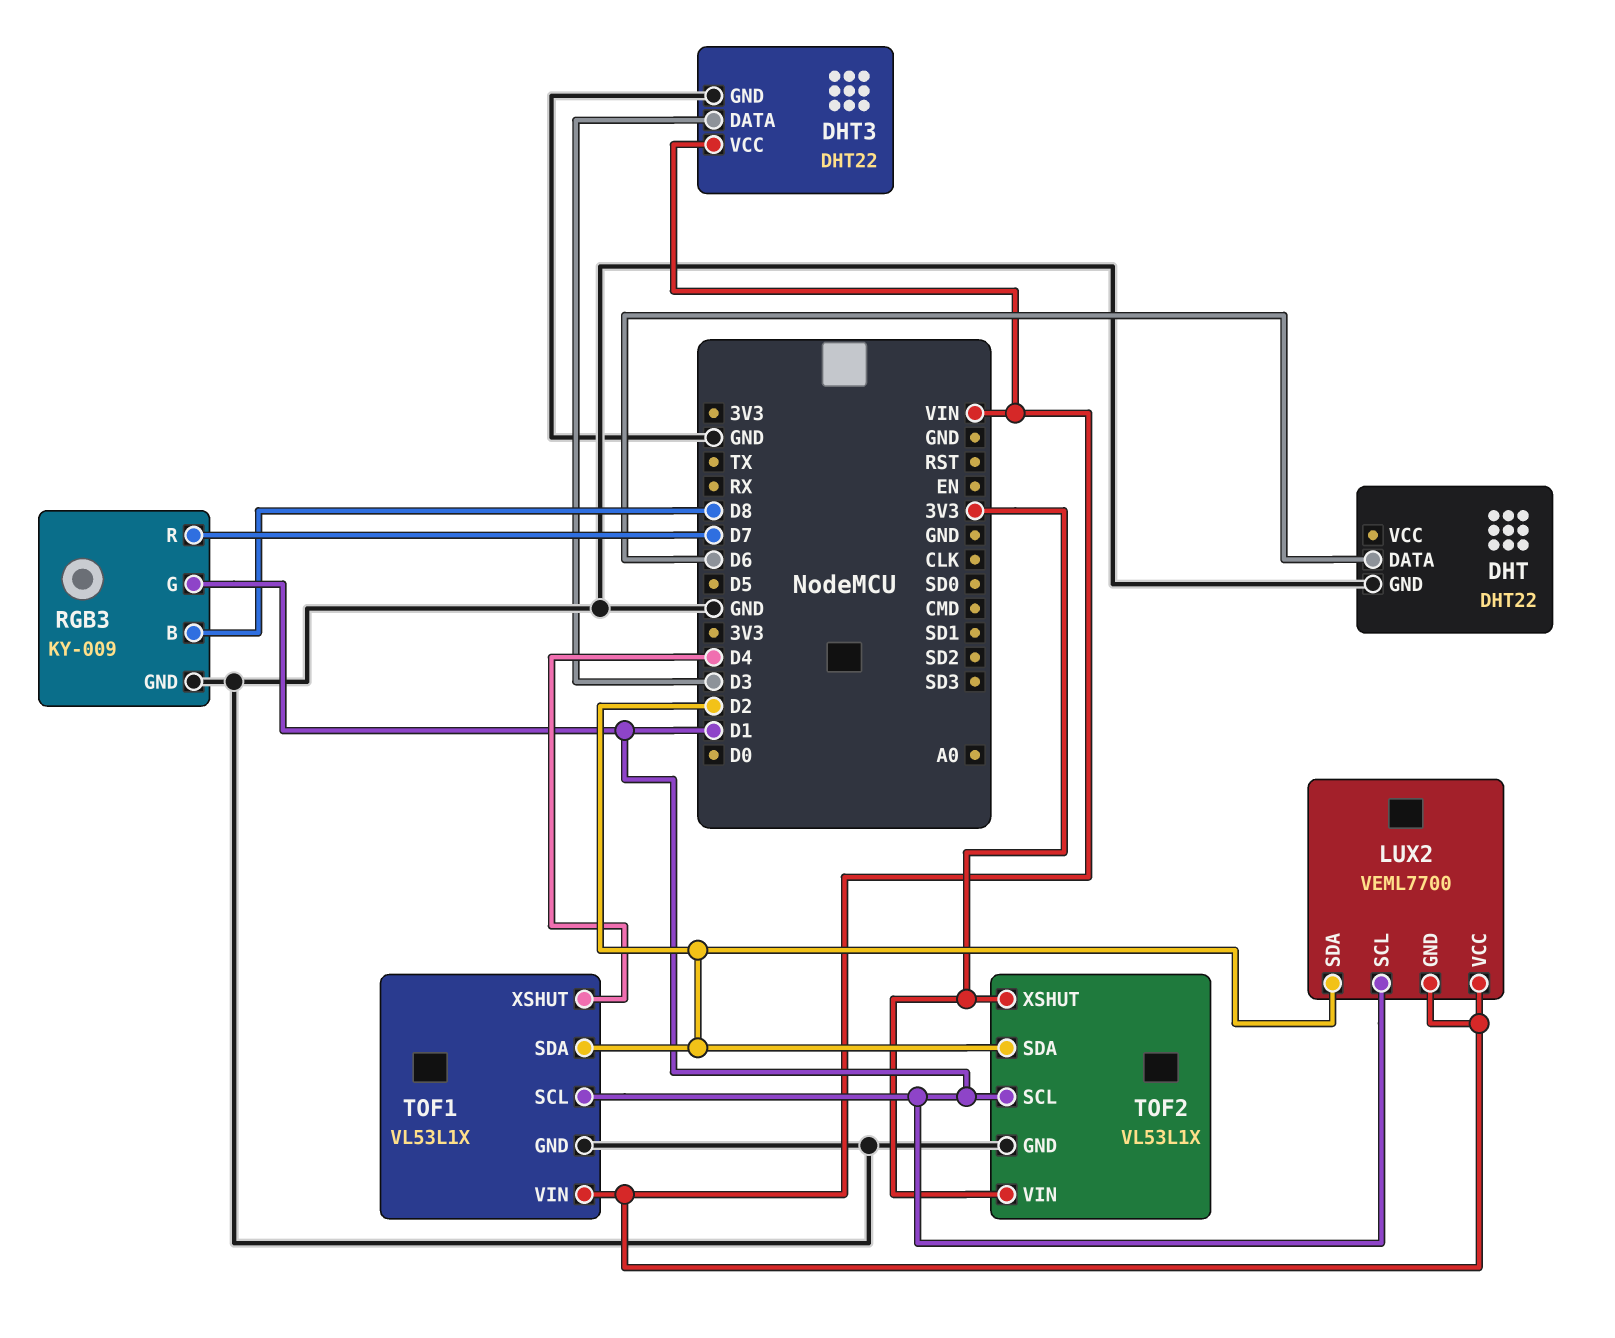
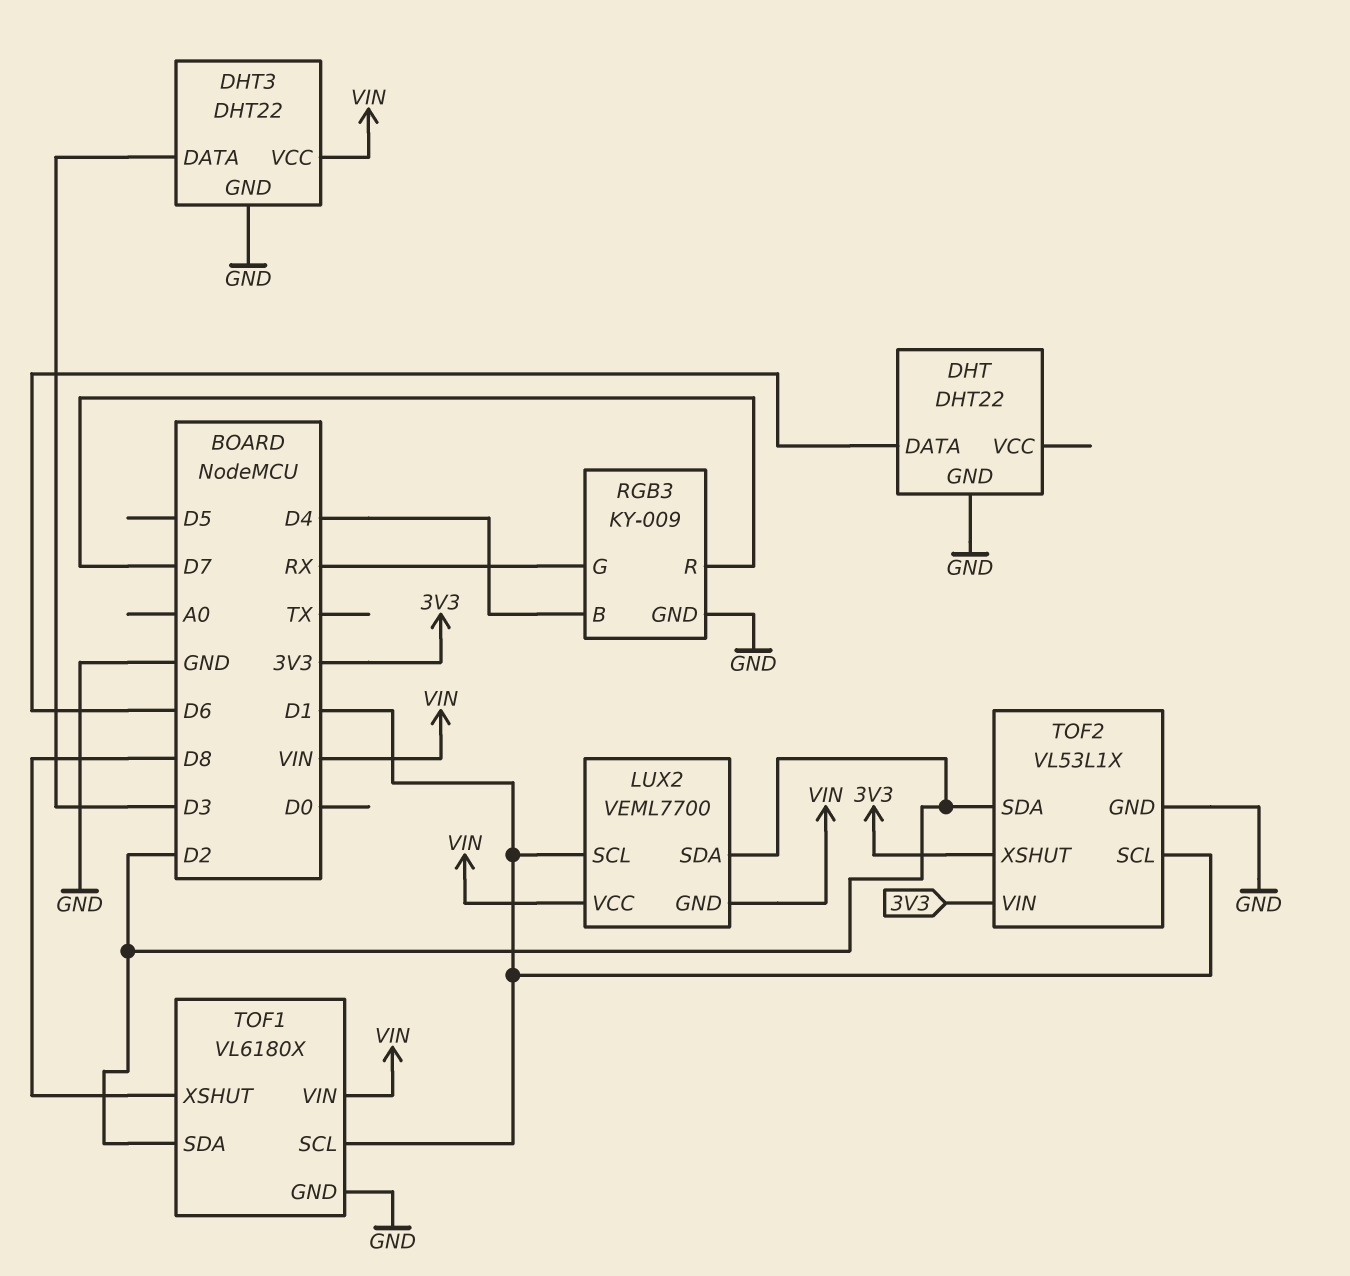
RGB3 pin B: D8 -> D4
RGB3 pin G: D1 -> RX
TOF1: VL53L1X -> VL6180X
TOF1 pin XSHUT: D4 -> D8

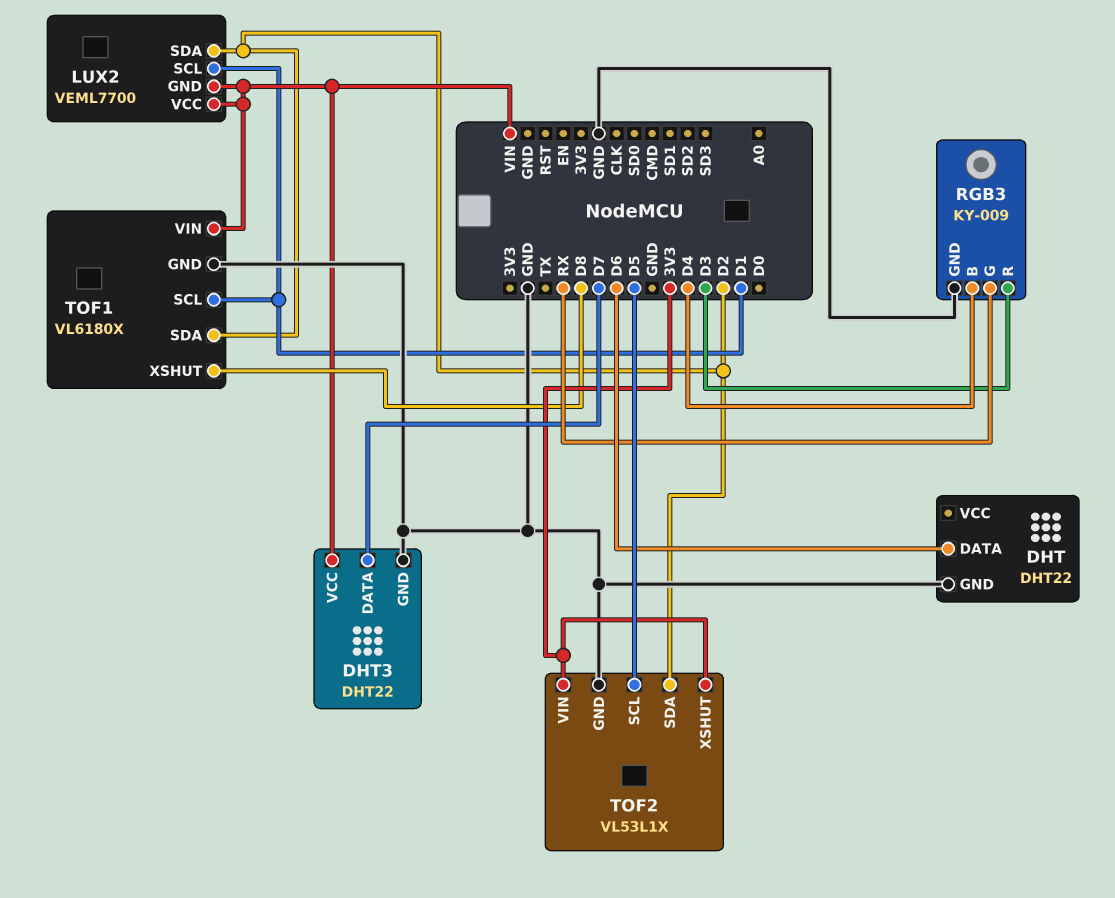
DHT3 pin DATA: D3 -> D7
RGB3 pin R: D7 -> D3
TOF2 pin SCL: D1 -> D5

